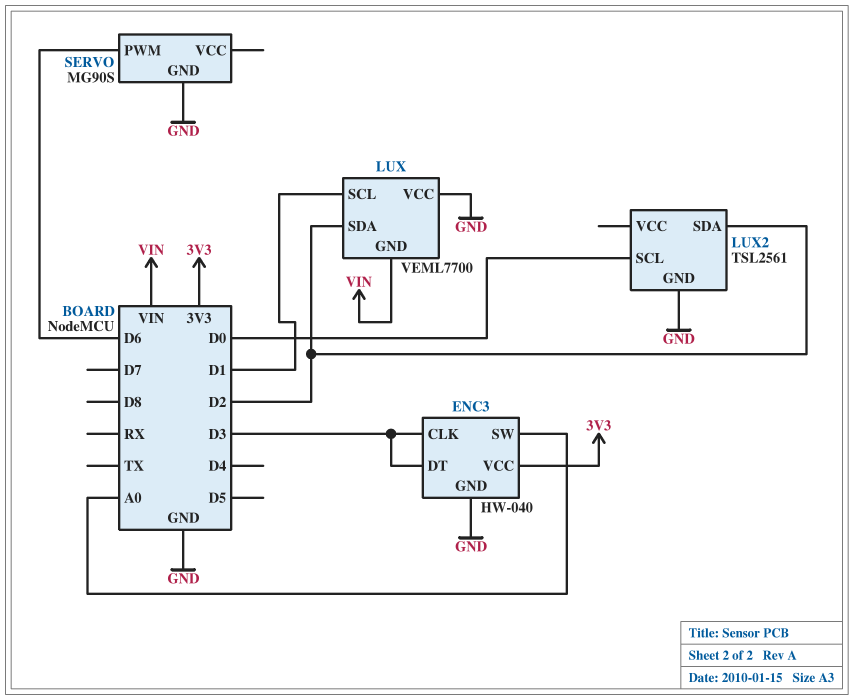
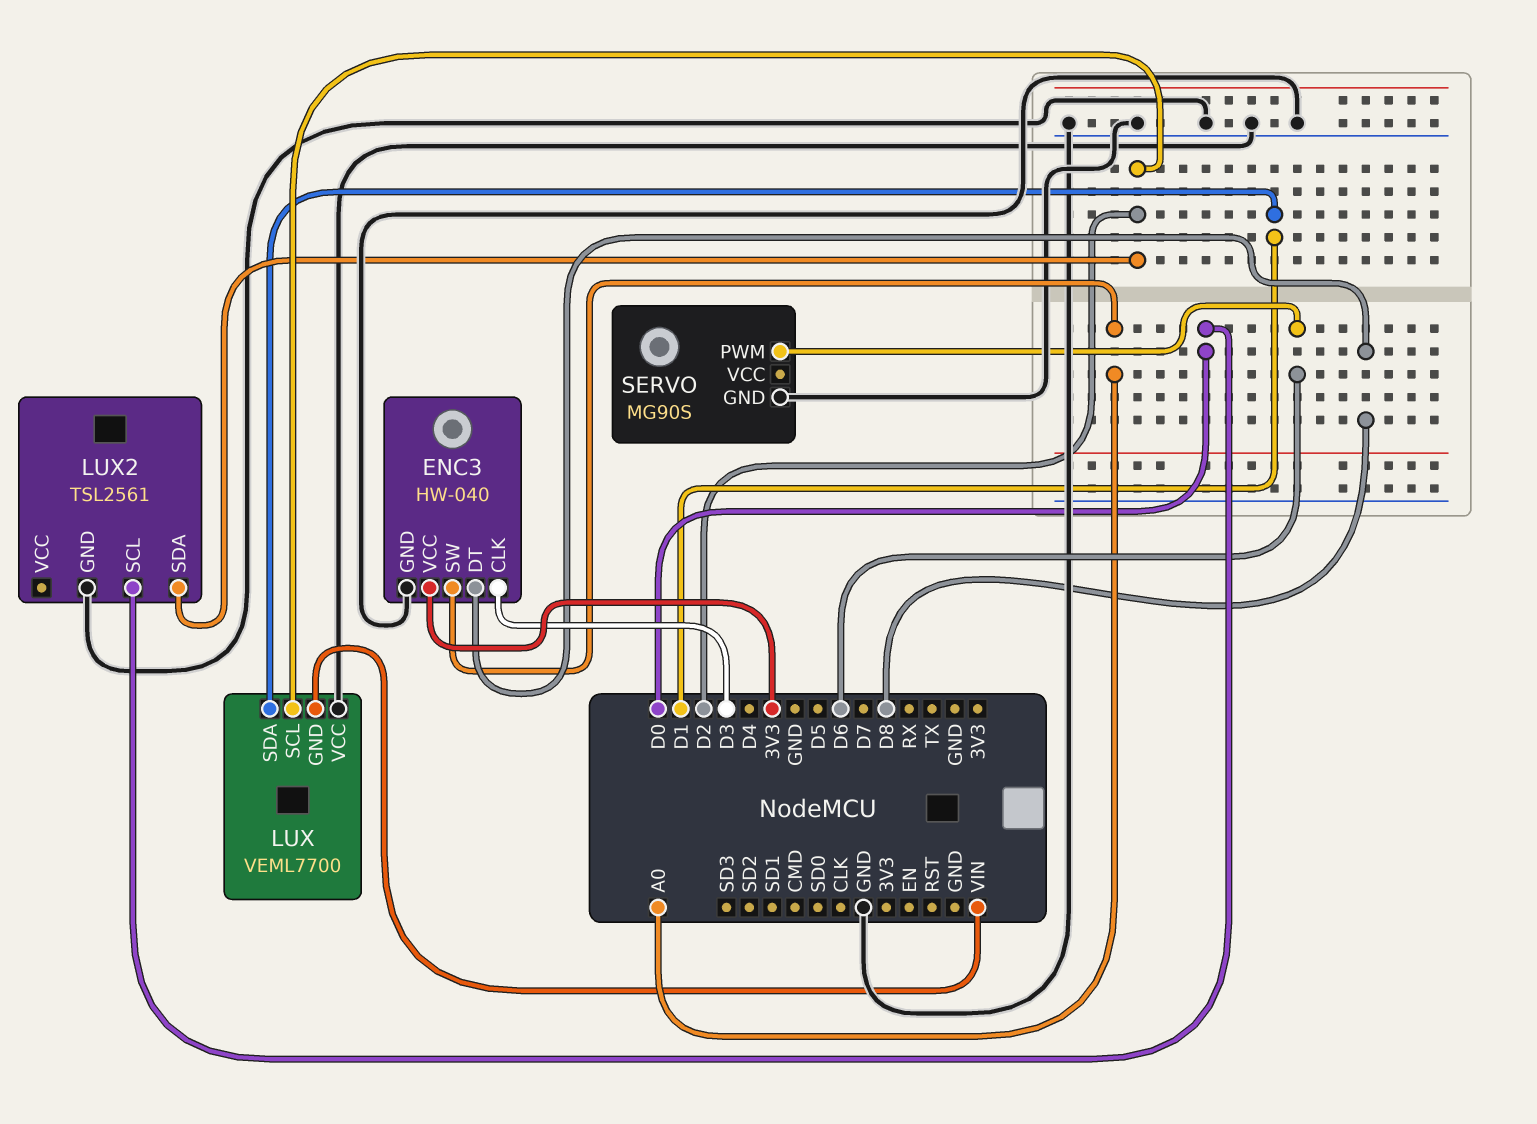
ENC3 pin DT: D3 -> D8
LUX pin SCL: D1 -> D2
LUX pin SDA: D2 -> D1

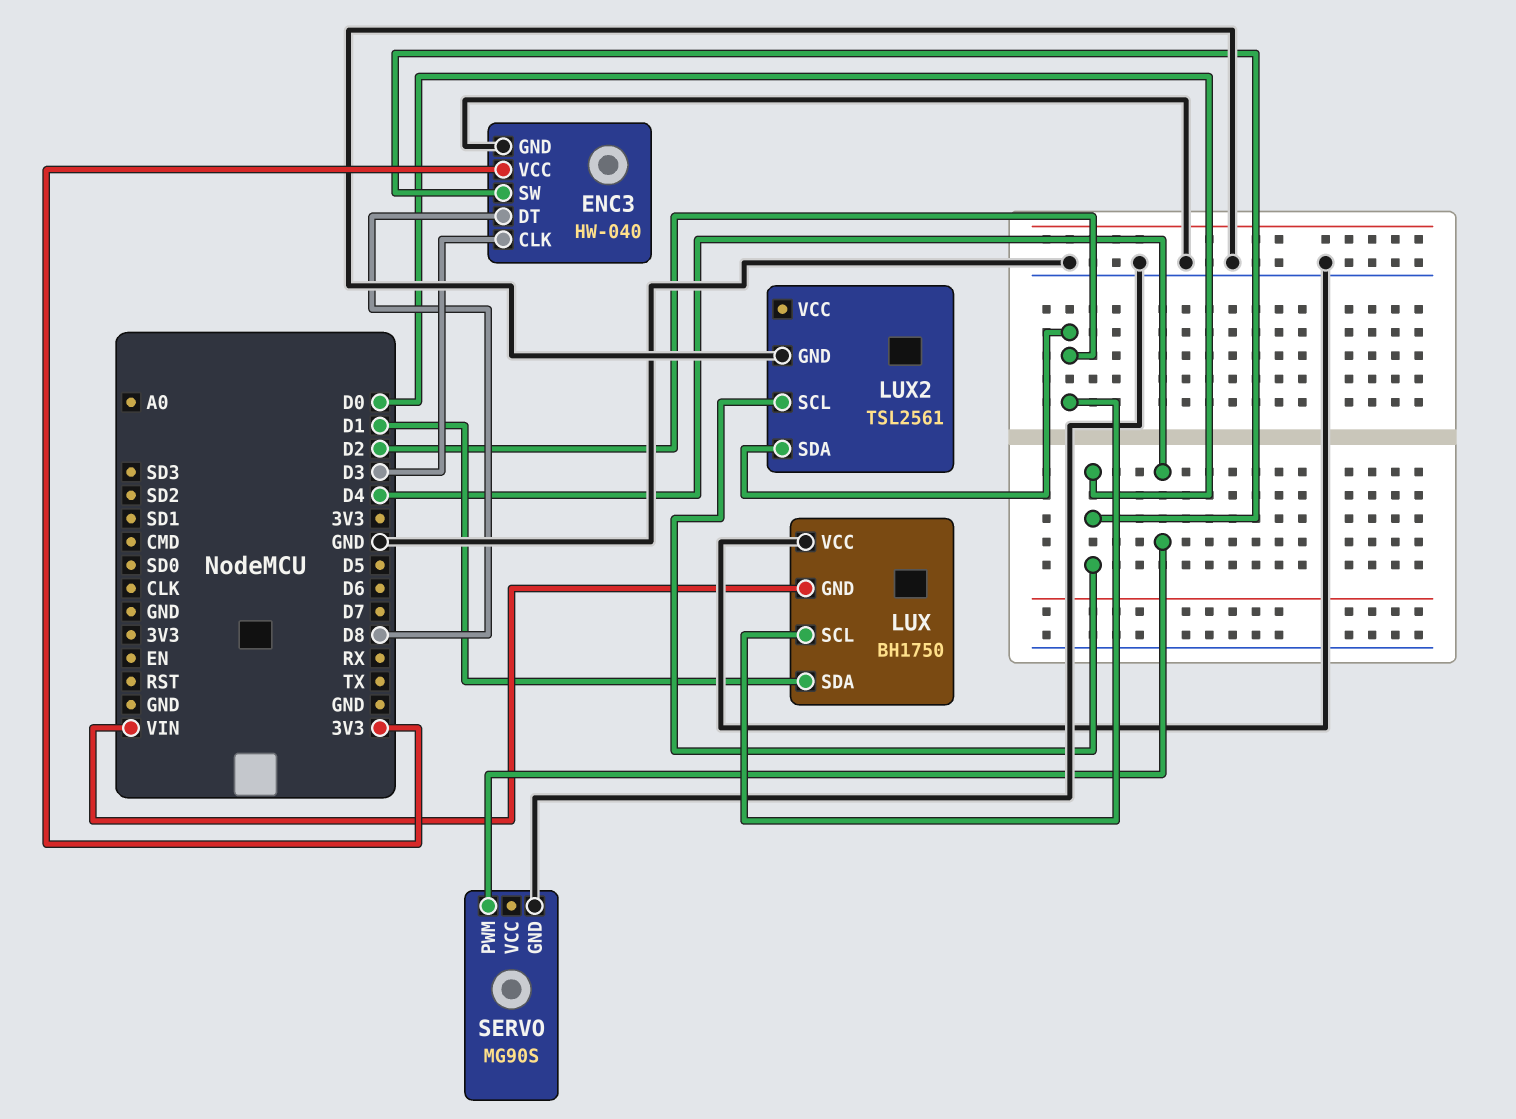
ENC3 pin SW: A0 -> D0
LUX: VEML7700 -> BH1750
SERVO pin PWM: D6 -> D4

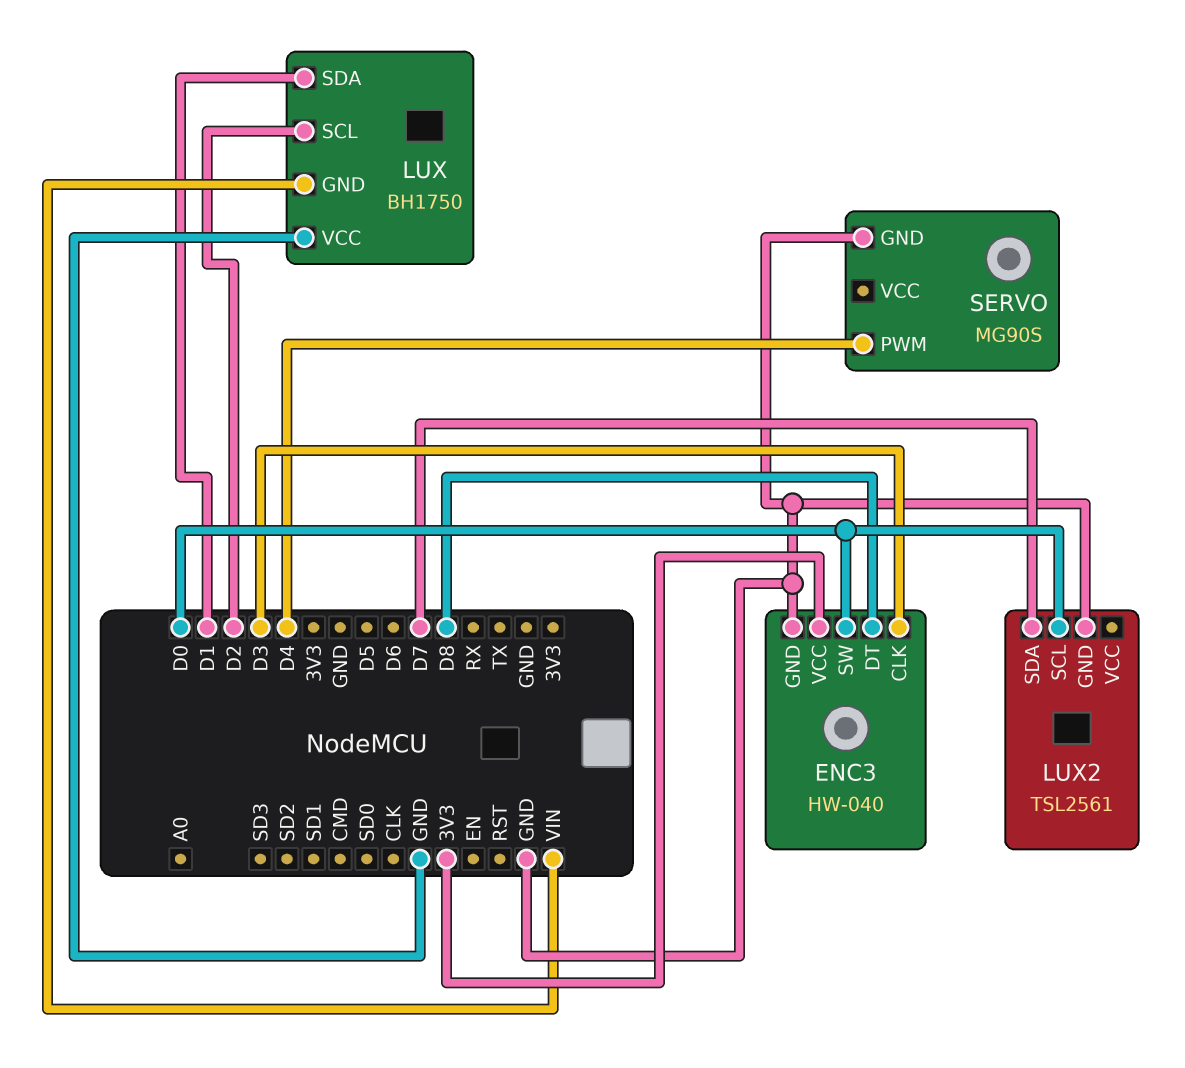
LUX2 pin SDA: D2 -> D7

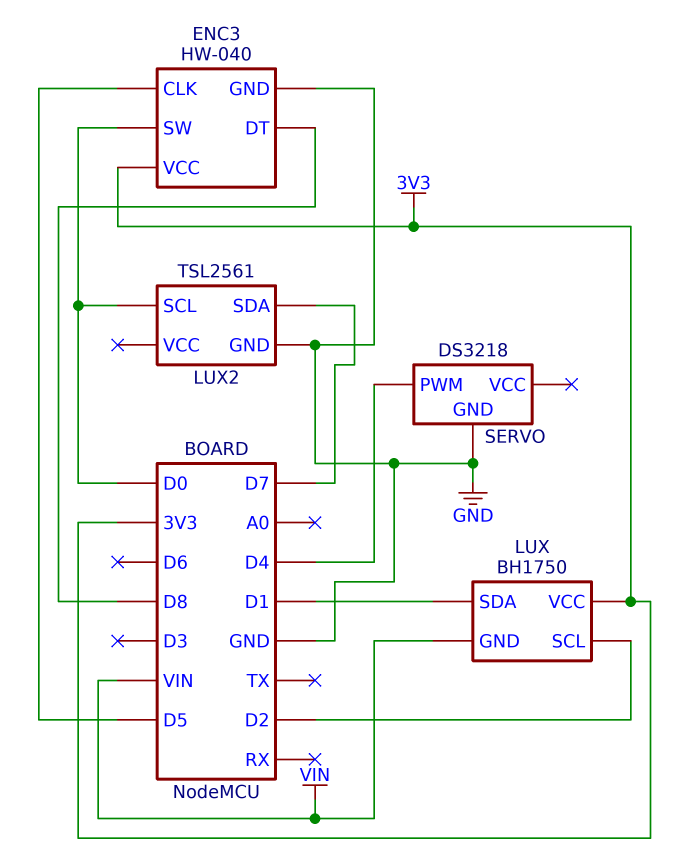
ENC3 pin CLK: D3 -> D5
LUX pin VCC: GND -> 3V3
SERVO: MG90S -> DS3218

